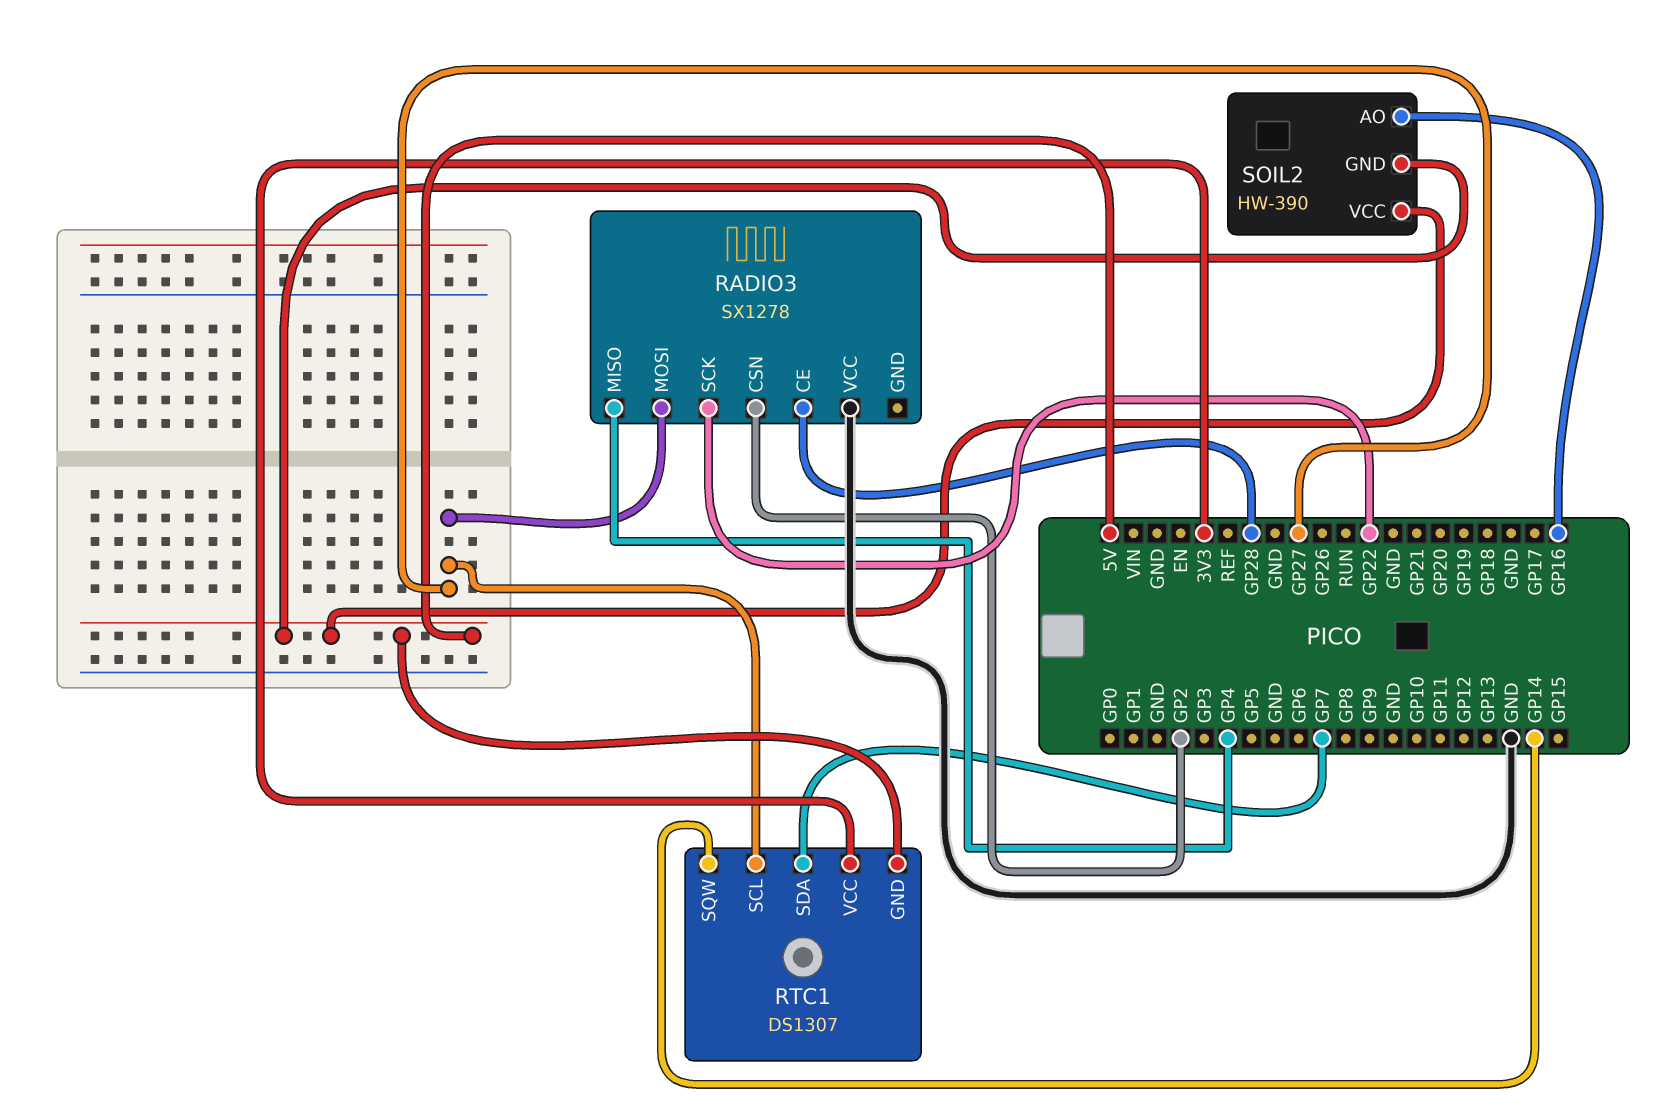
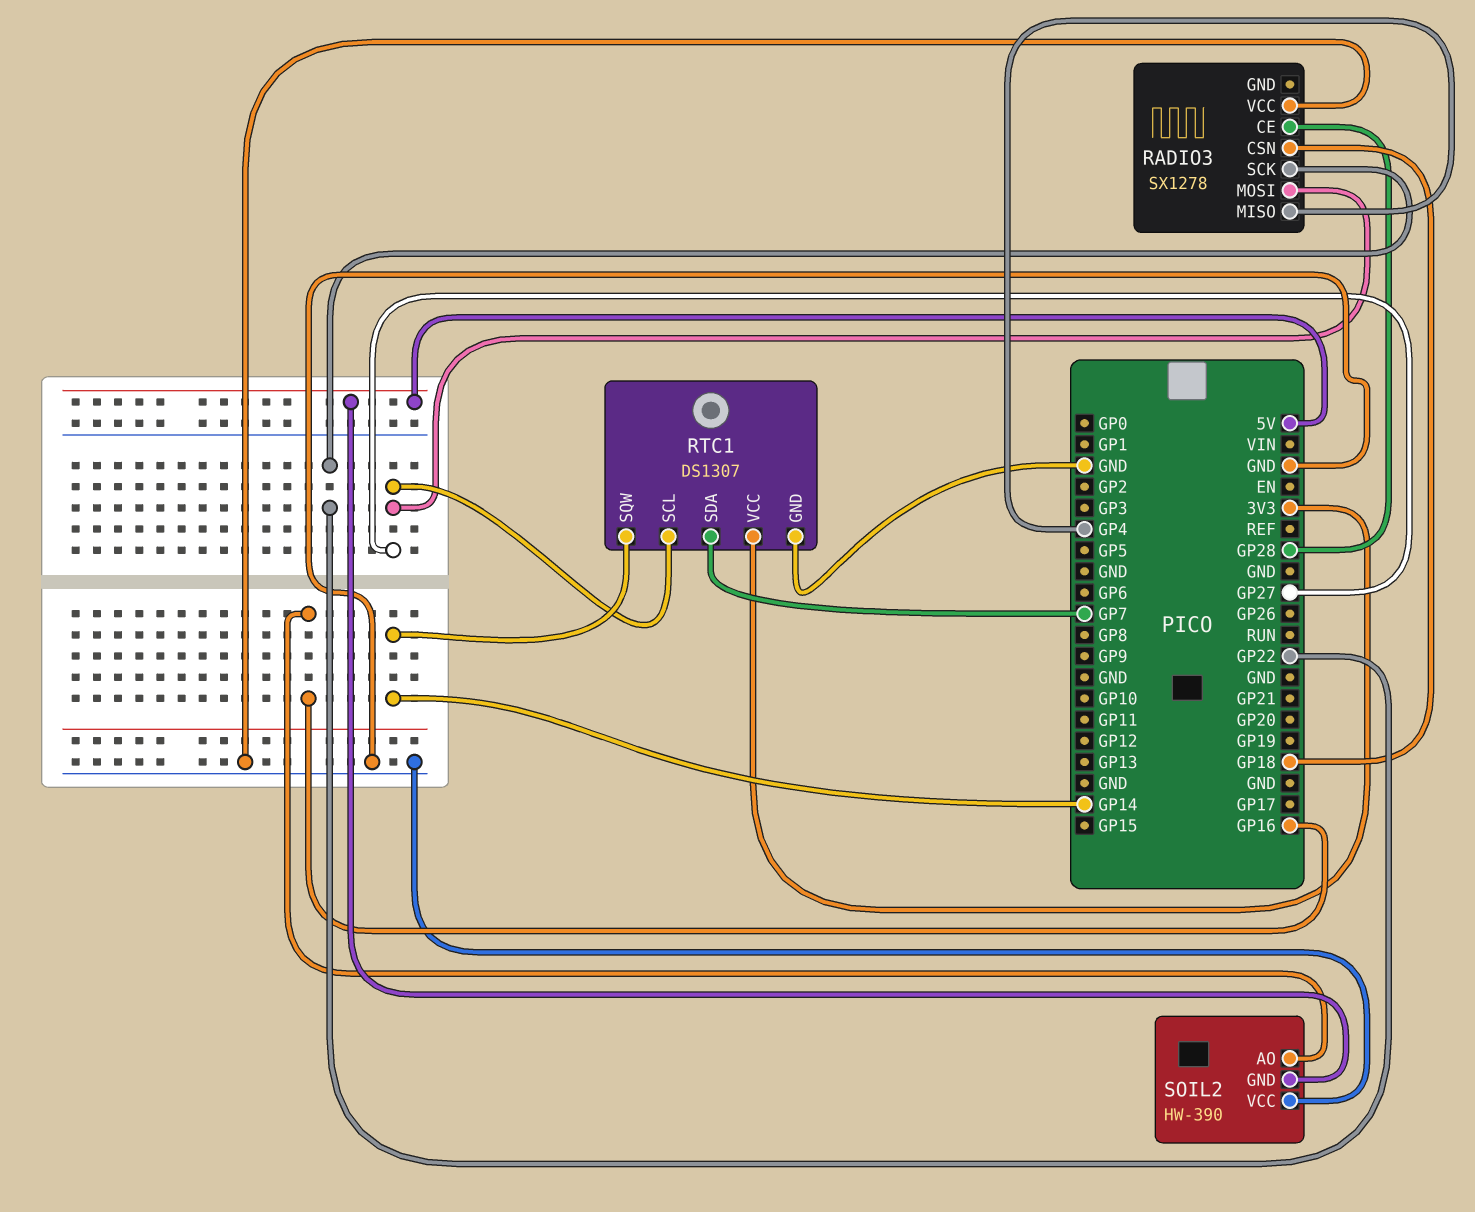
RADIO3 pin CSN: GP2 -> GP18
RTC1 pin GND: 5V -> GND
SOIL2 pin VCC: 5V -> GND

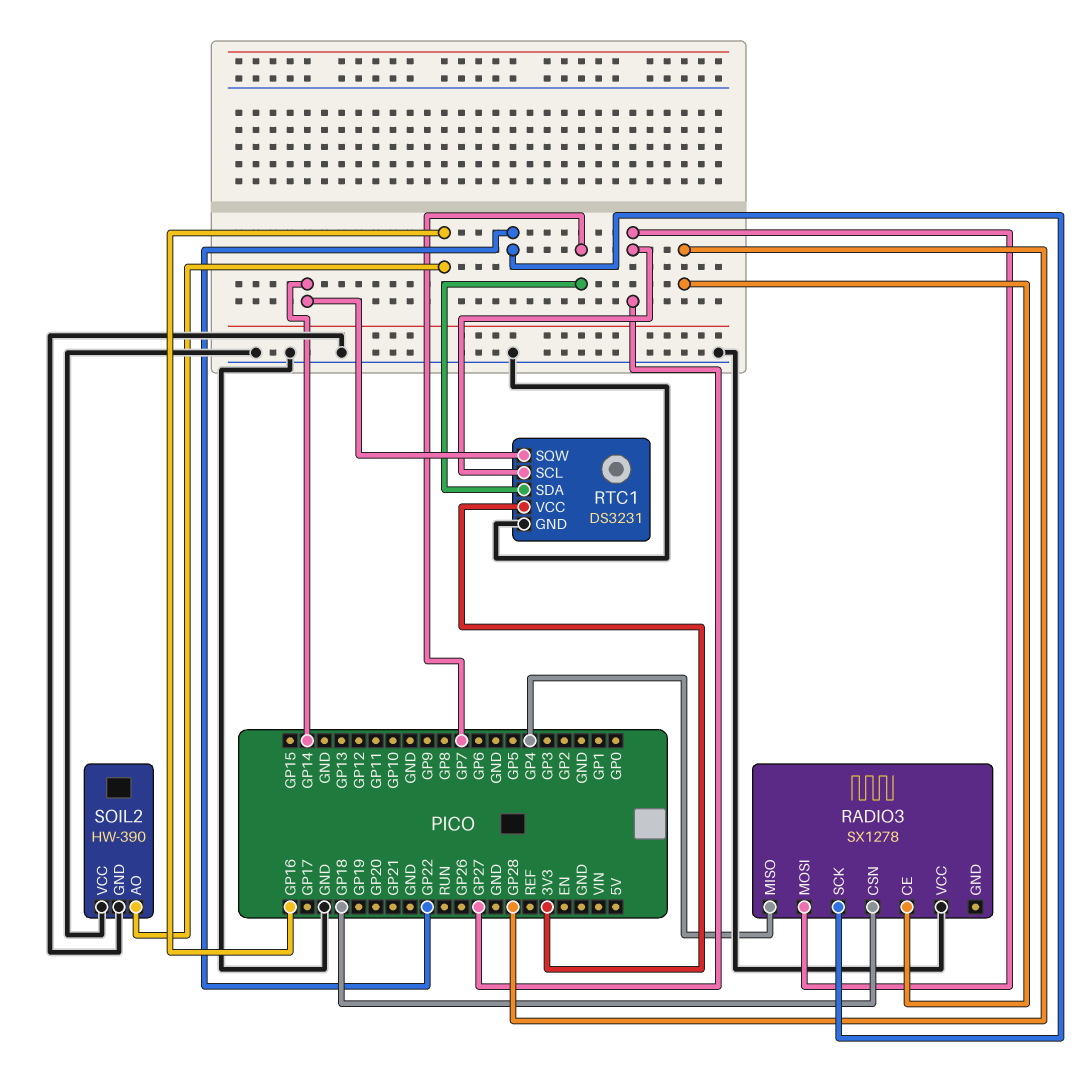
RTC1: DS1307 -> DS3231
SOIL2 pin GND: 5V -> GND

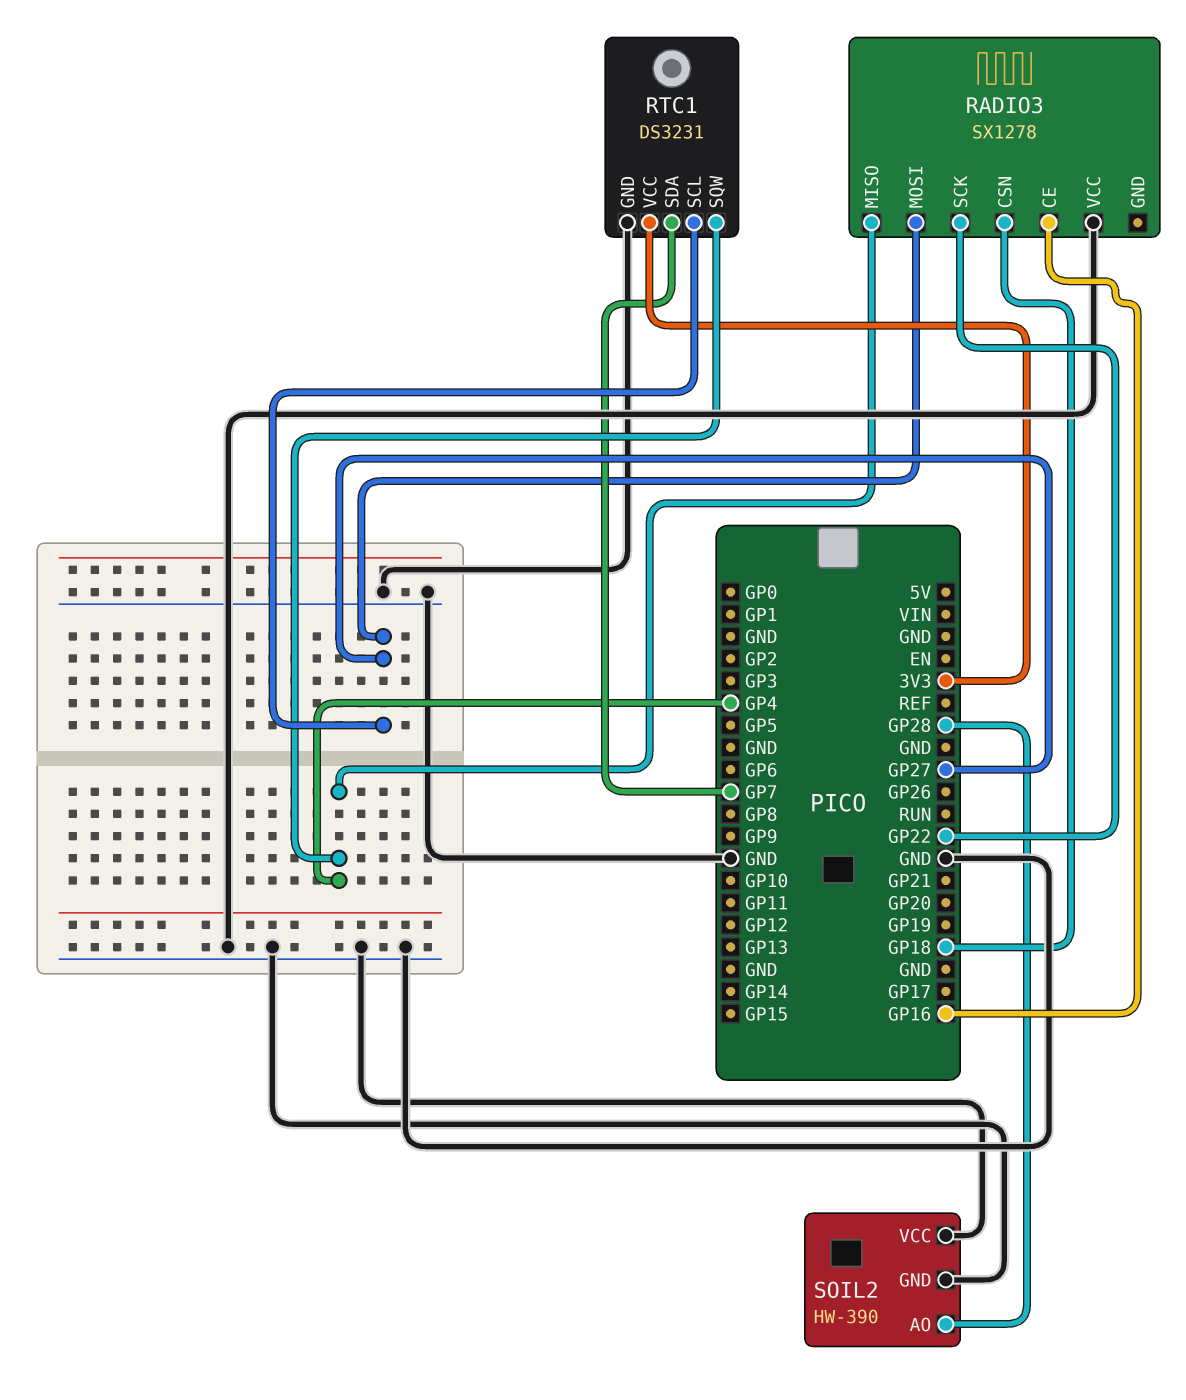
RADIO3 pin CE: GP28 -> GP16
RTC1 pin SQW: GP14 -> GP4
SOIL2 pin AO: GP16 -> GP28

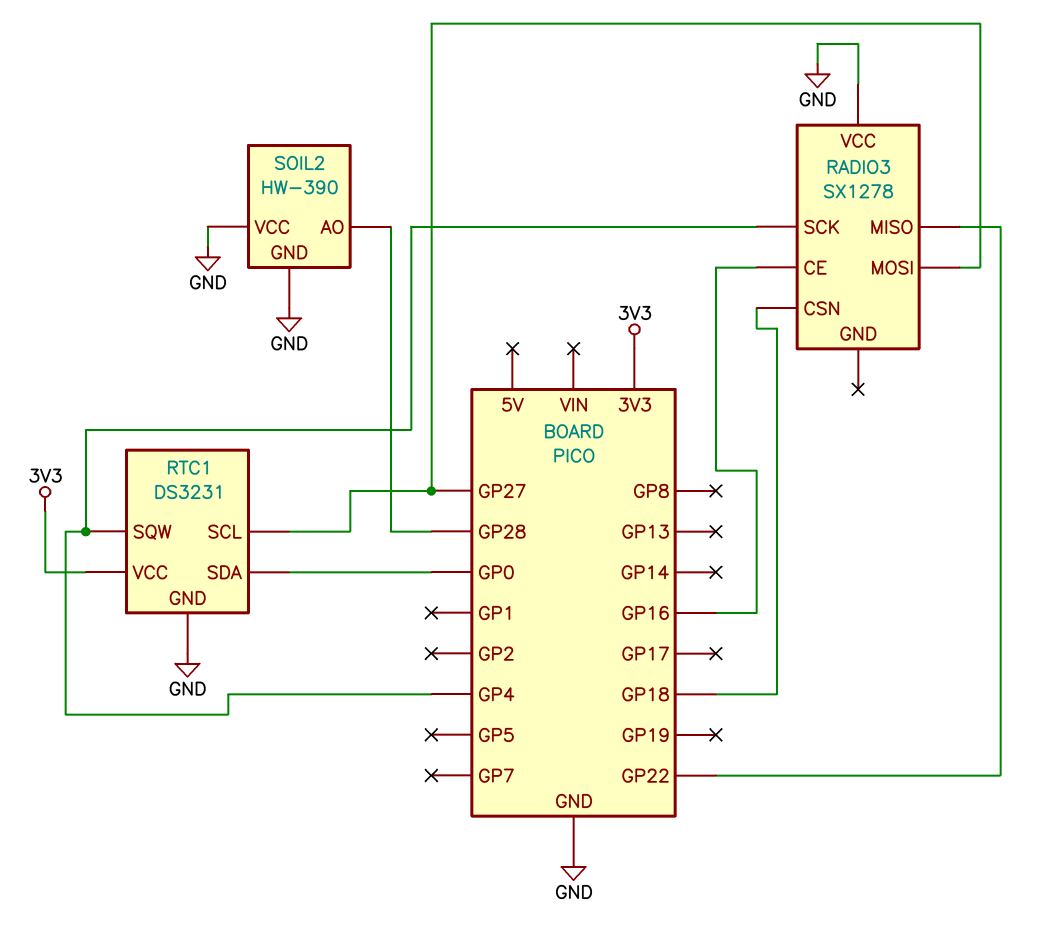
RADIO3 pin MISO: GP4 -> GP22
RADIO3 pin SCK: GP22 -> GP4
RTC1 pin SDA: GP7 -> GP0

